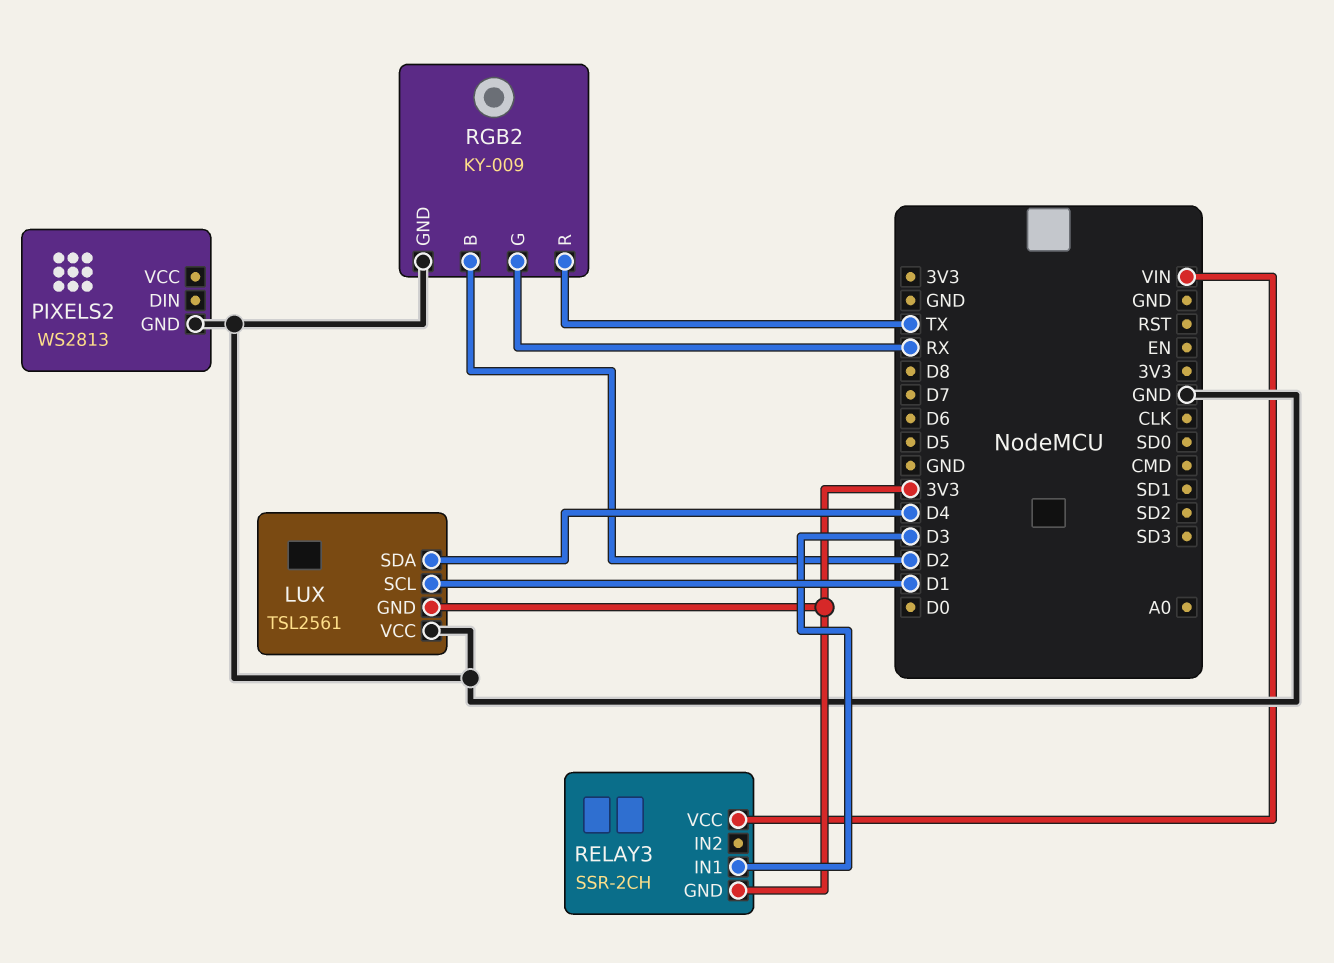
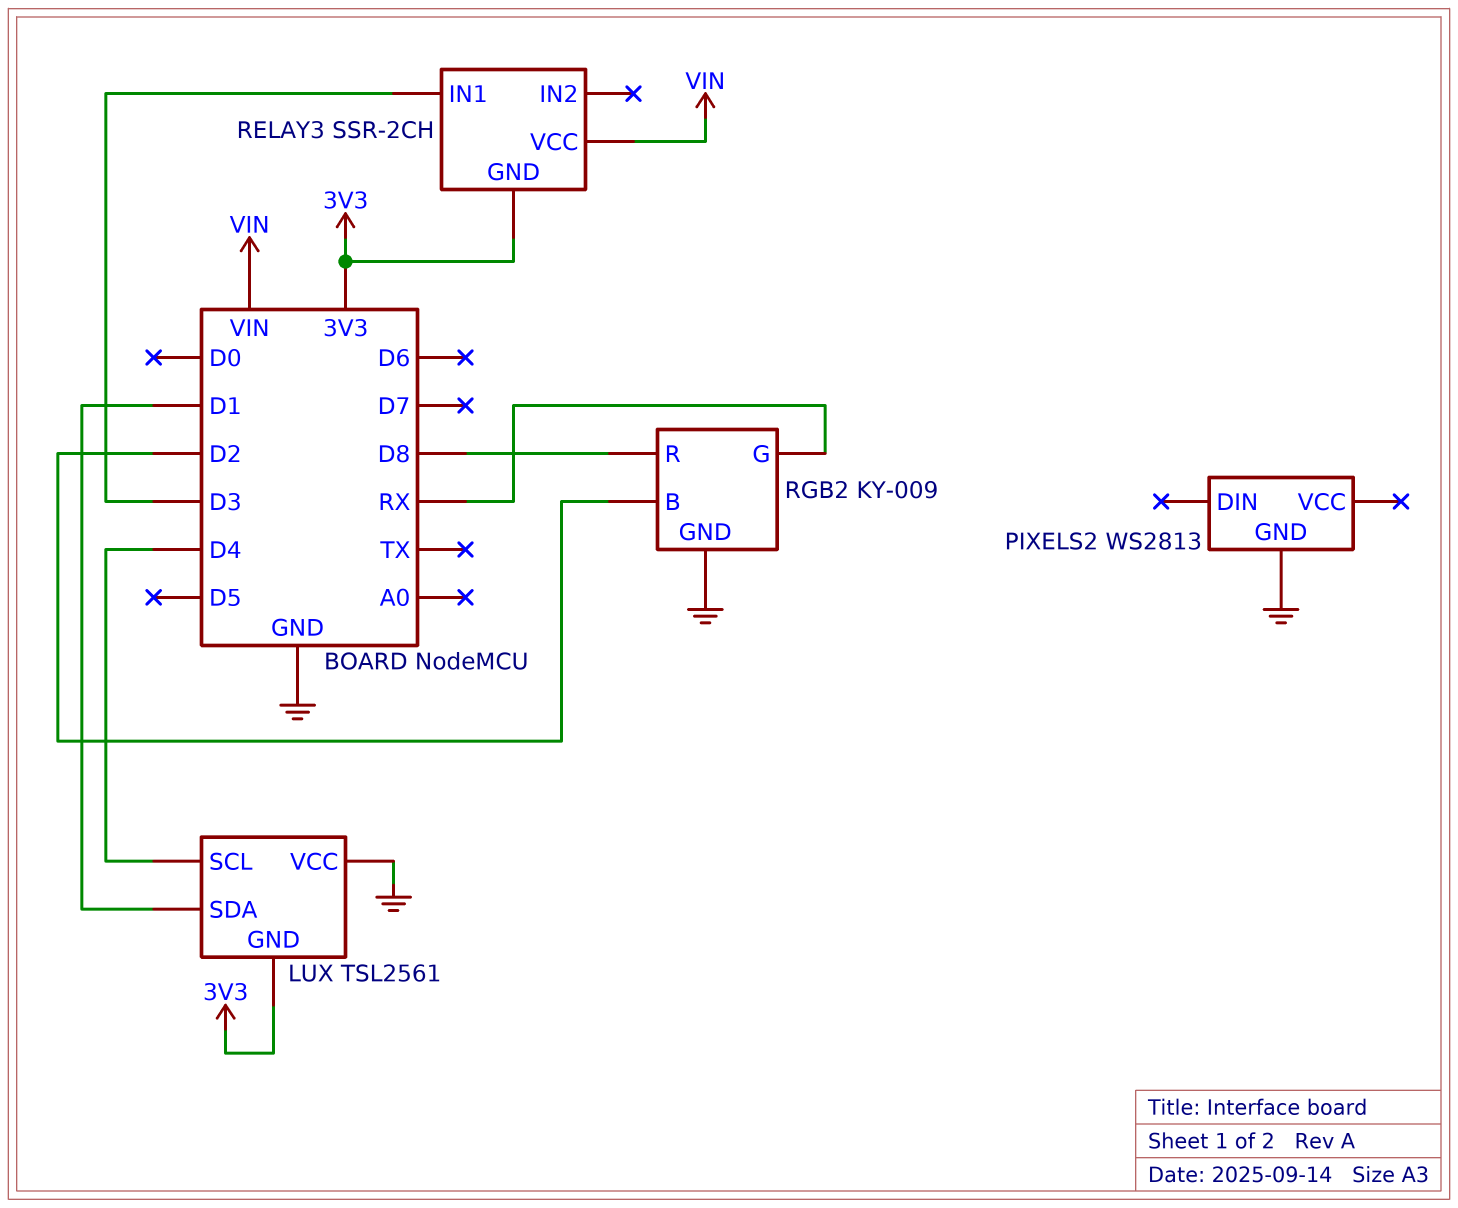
LUX pin SCL: D1 -> D4
LUX pin SDA: D4 -> D1
RGB2 pin R: TX -> D8

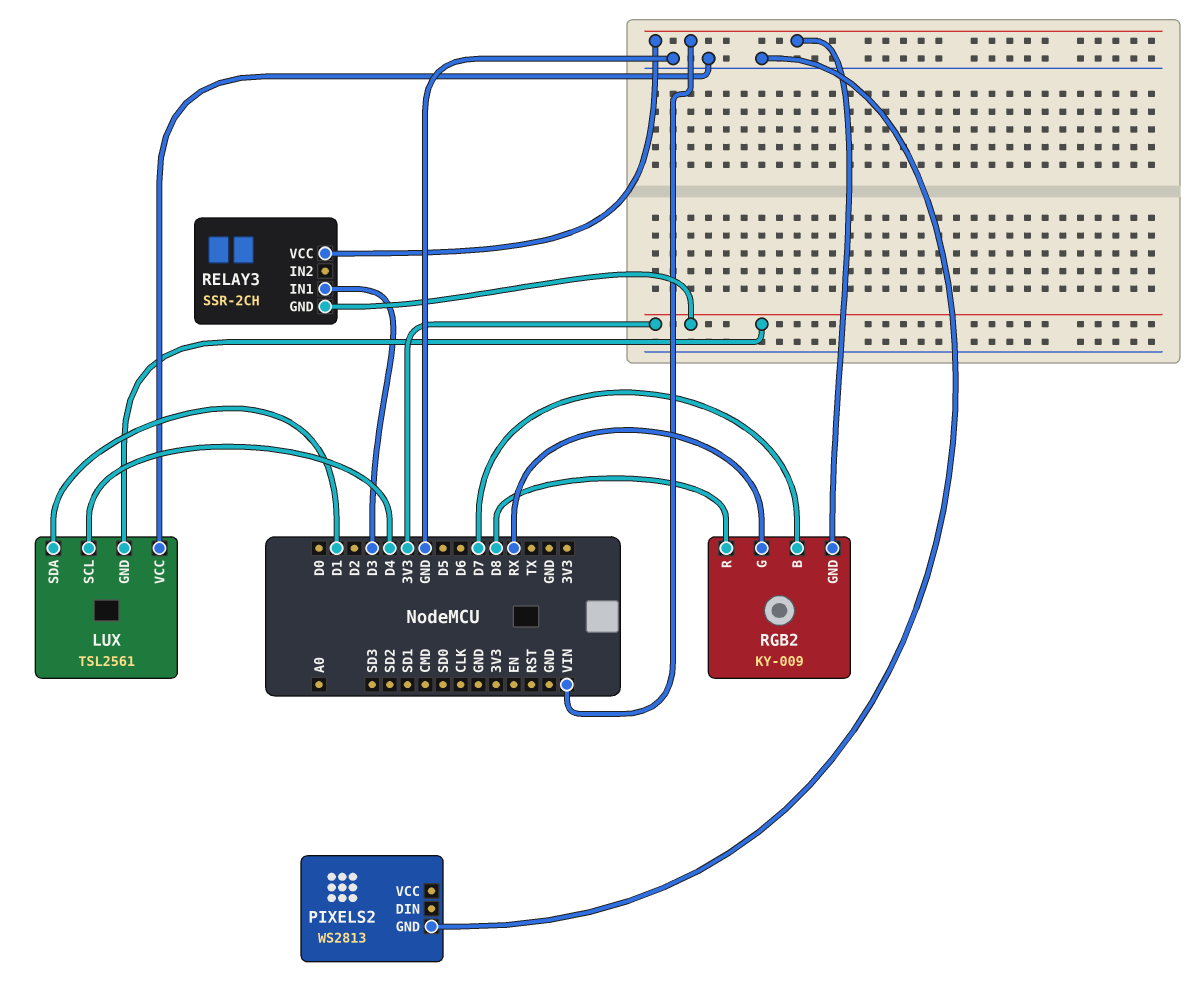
RGB2 pin B: D2 -> D7
RGB2 pin GND: GND -> VIN

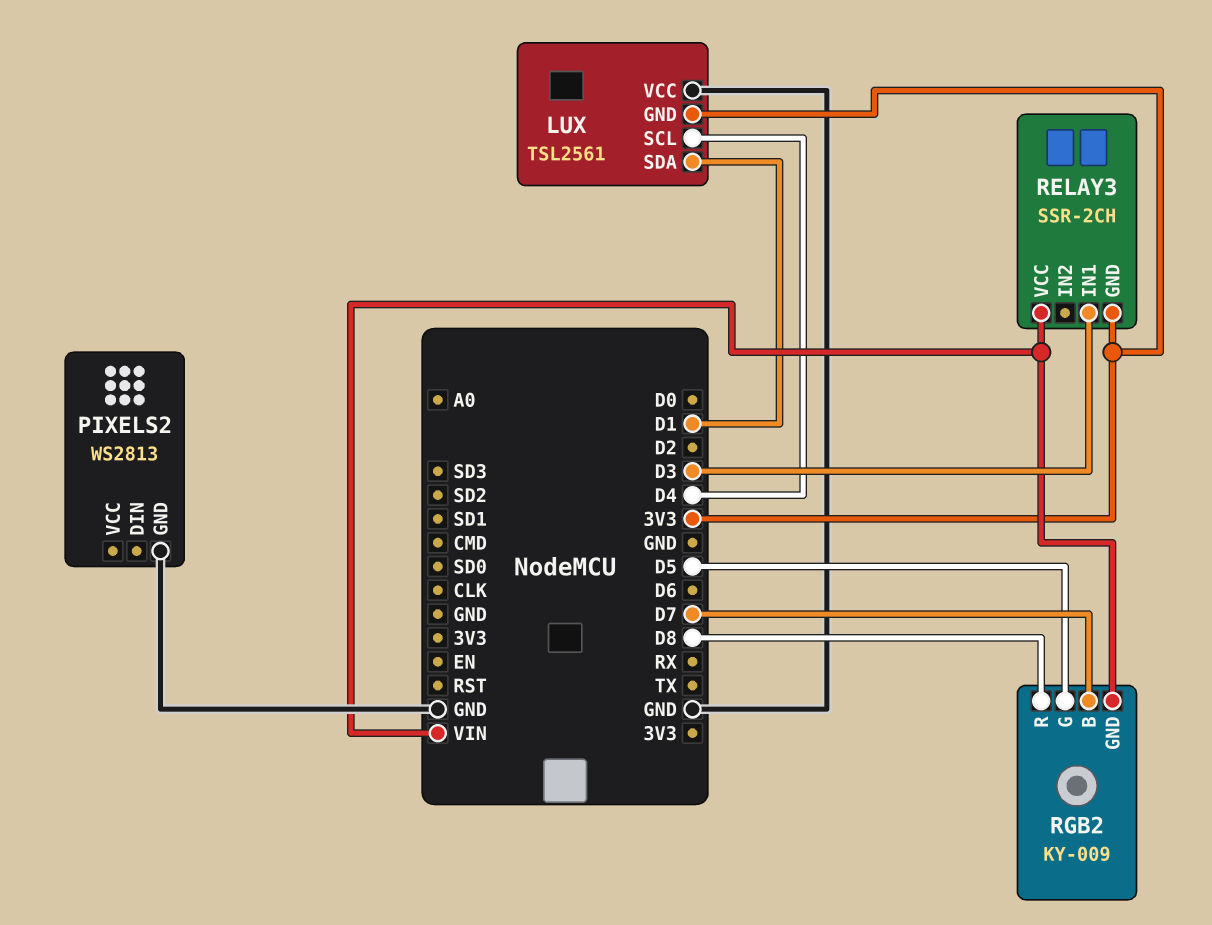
RGB2 pin G: RX -> D5

